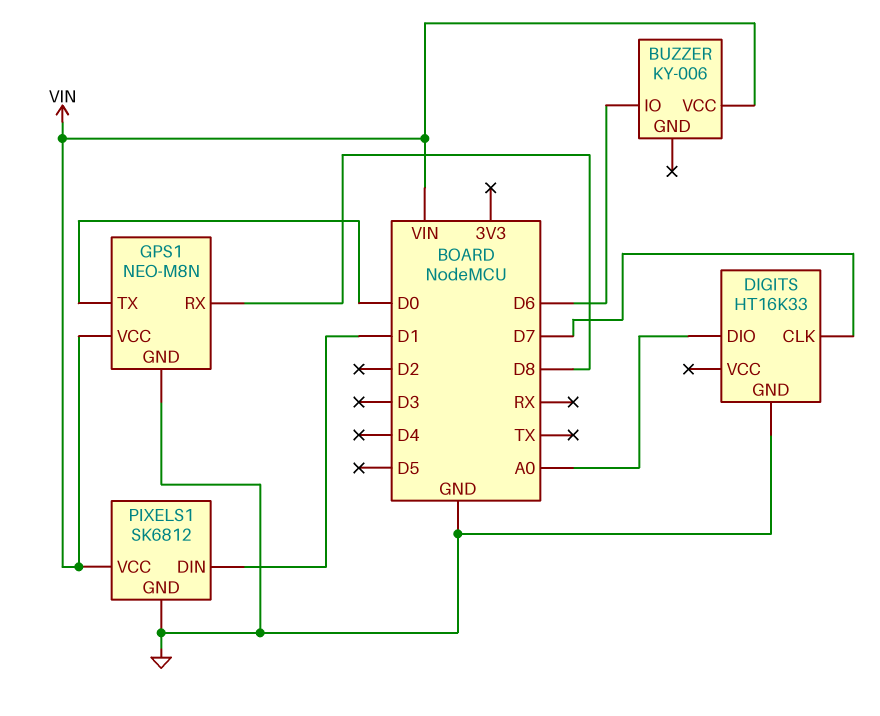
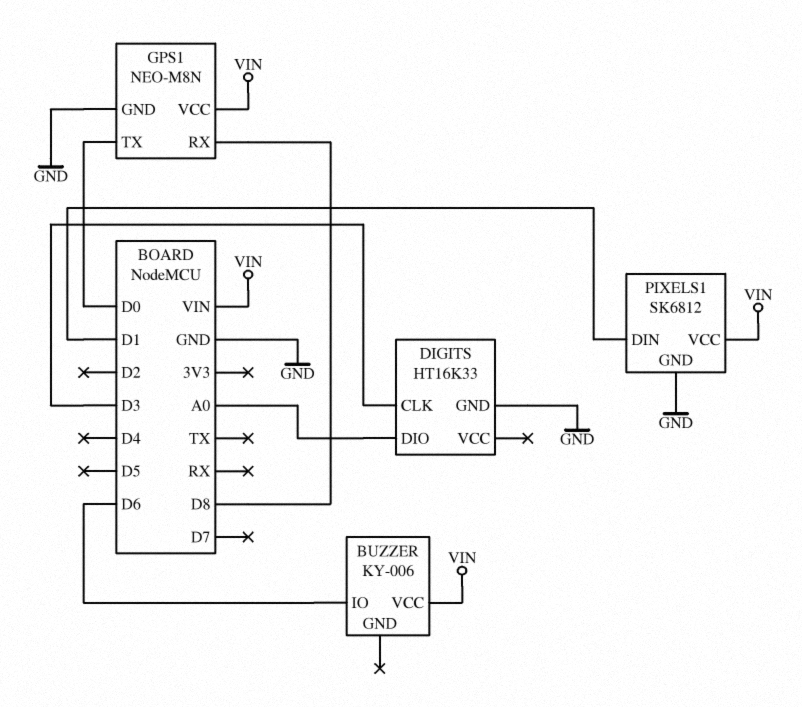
DIGITS pin CLK: D7 -> D3

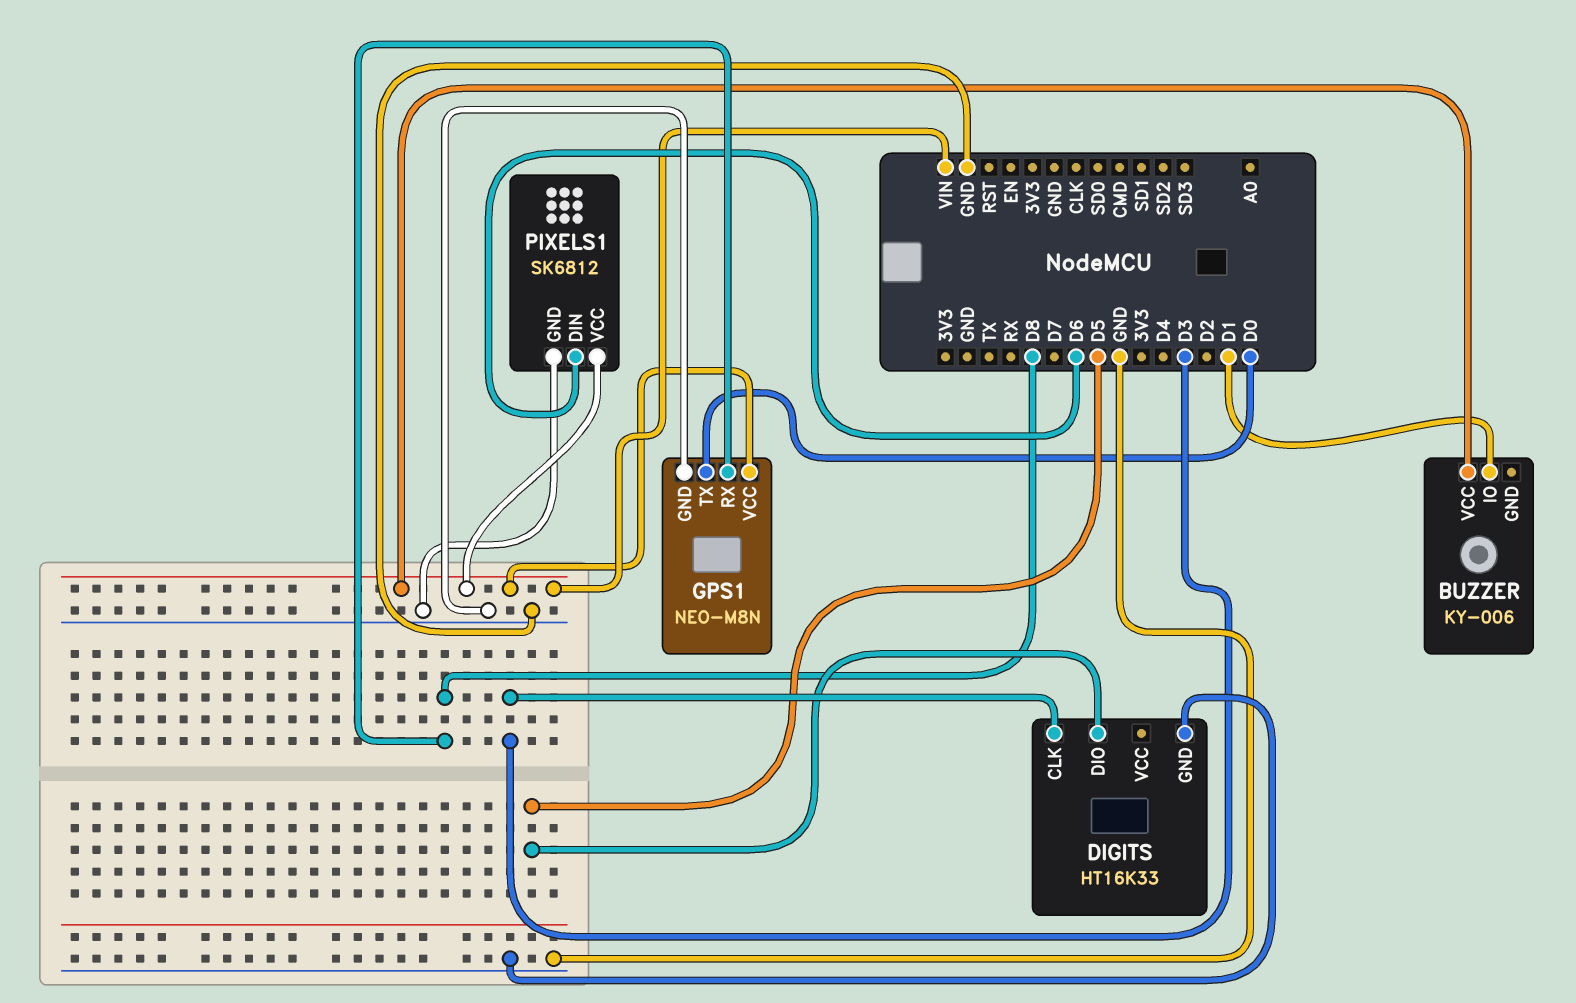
BUZZER pin IO: D6 -> D1
DIGITS pin DIO: A0 -> D5
PIXELS1 pin DIN: D1 -> D6

